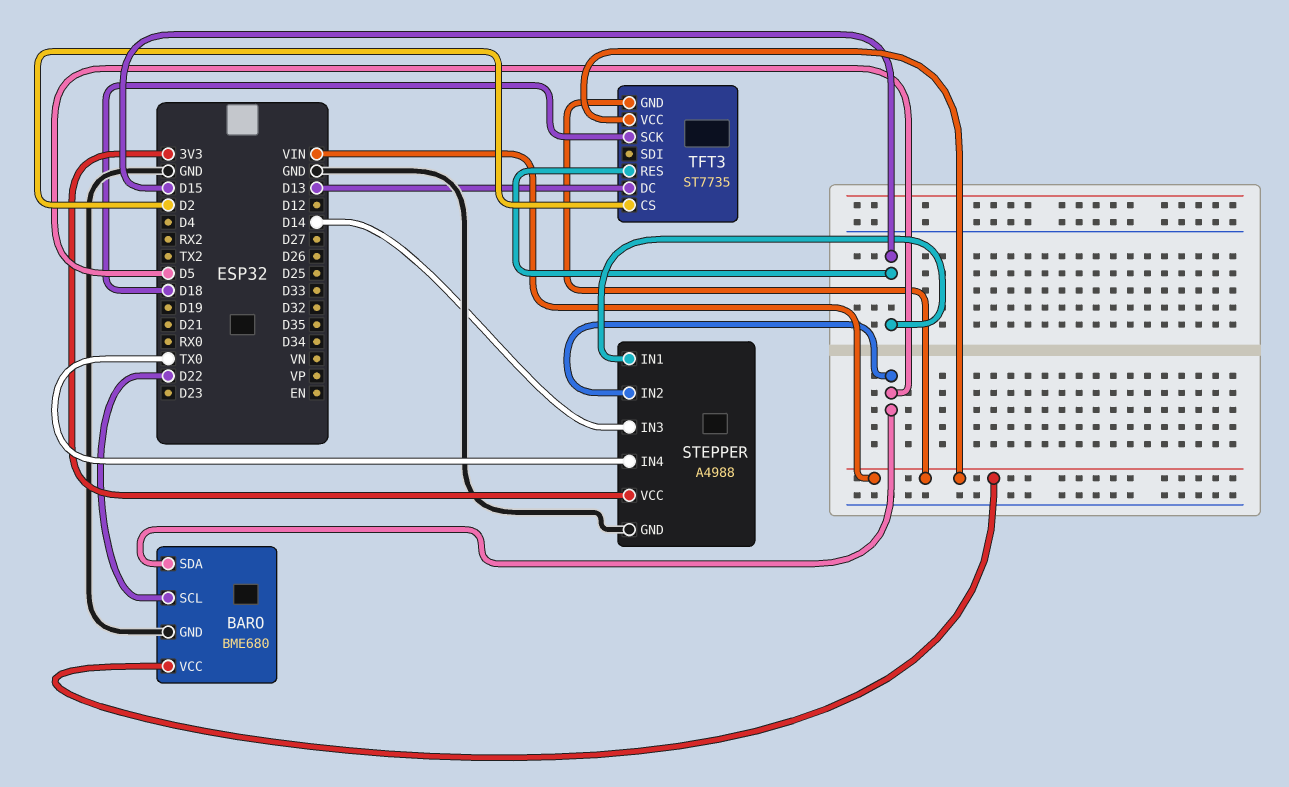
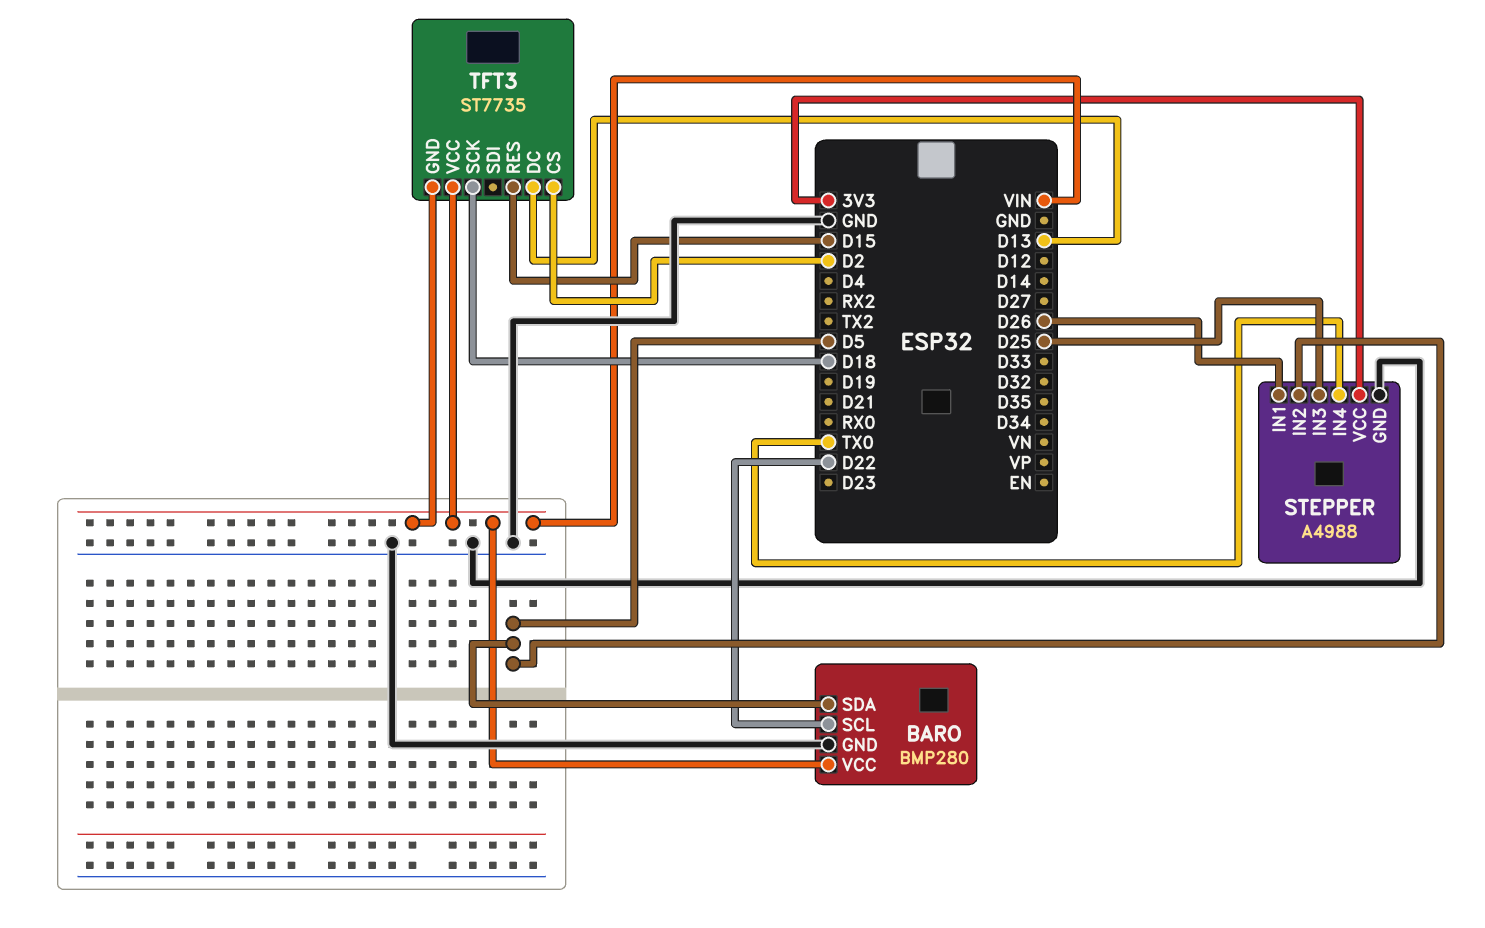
BARO: BME680 -> BMP280
STEPPER pin IN1: D15 -> D26
STEPPER pin IN3: D14 -> D25

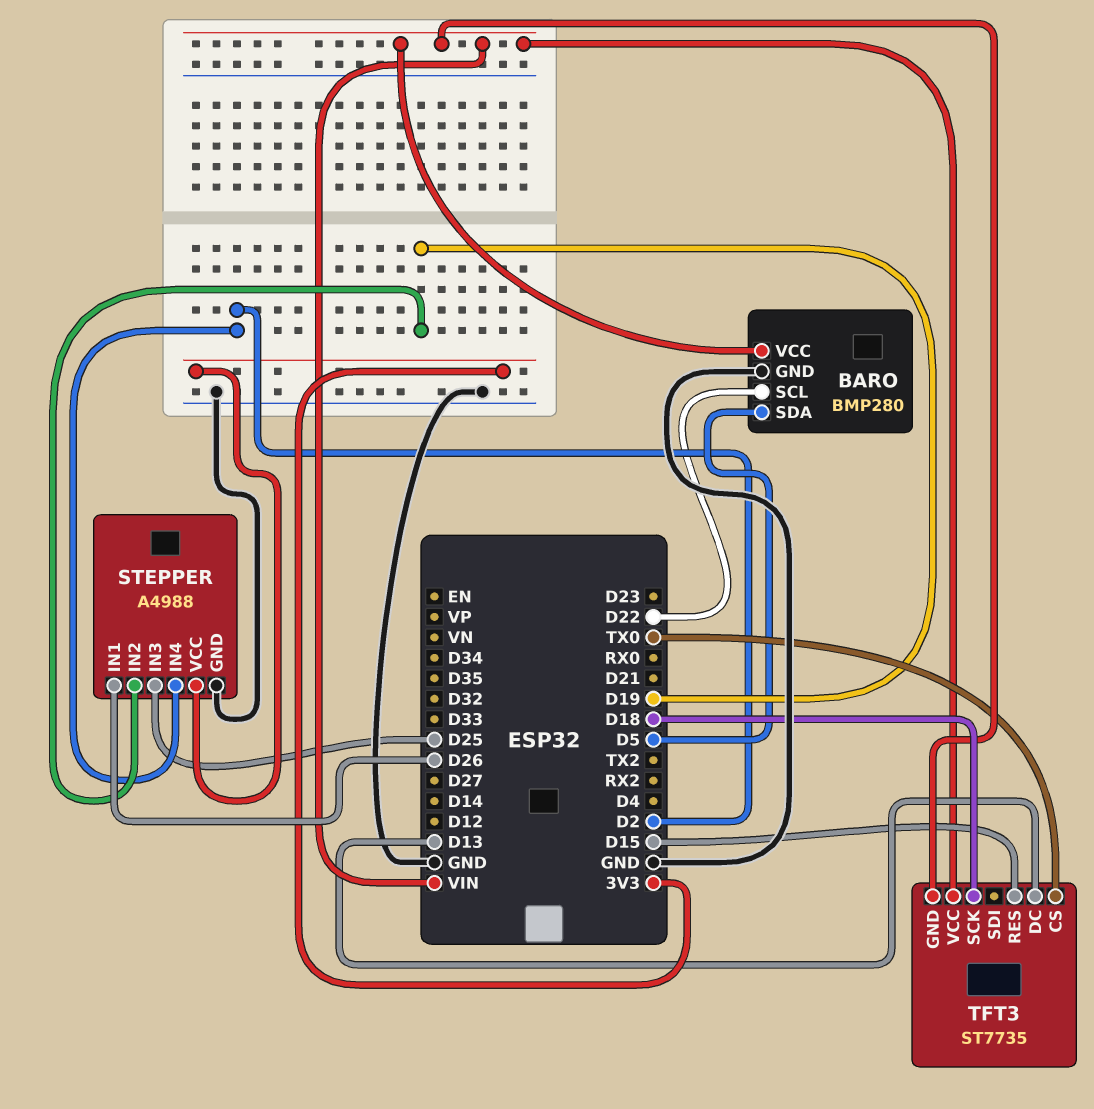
STEPPER pin IN2: D5 -> D19
STEPPER pin IN4: TX0 -> D2
TFT3 pin CS: D2 -> TX0

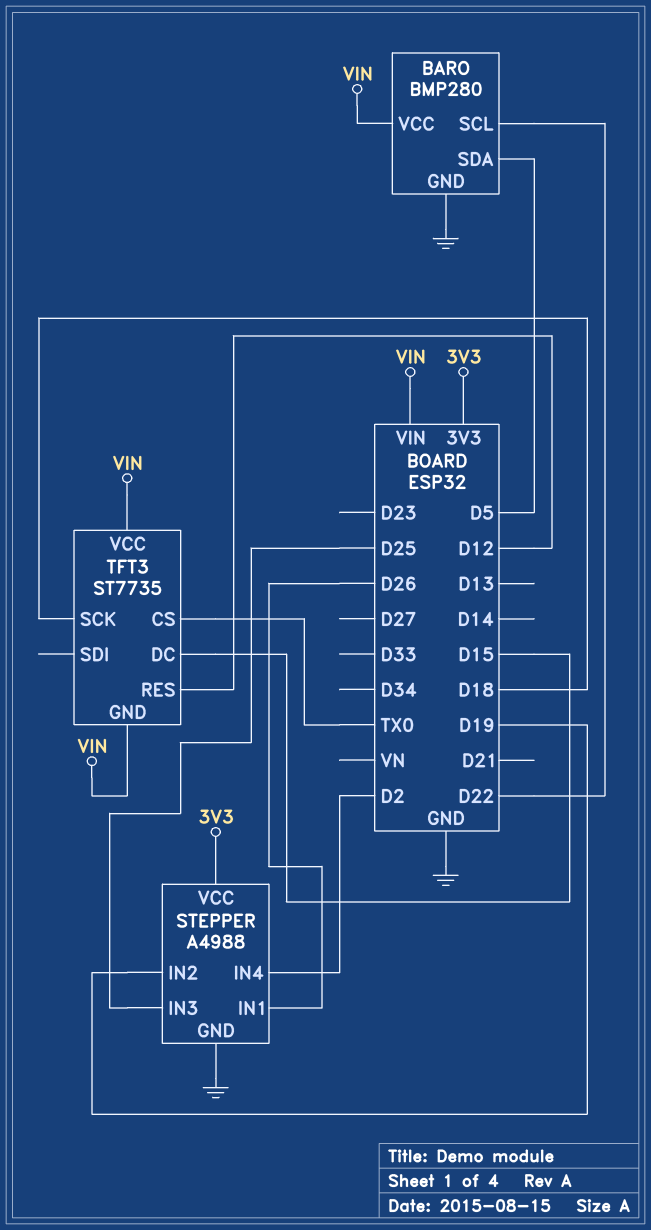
TFT3 pin DC: D13 -> D15
TFT3 pin RES: D15 -> D12

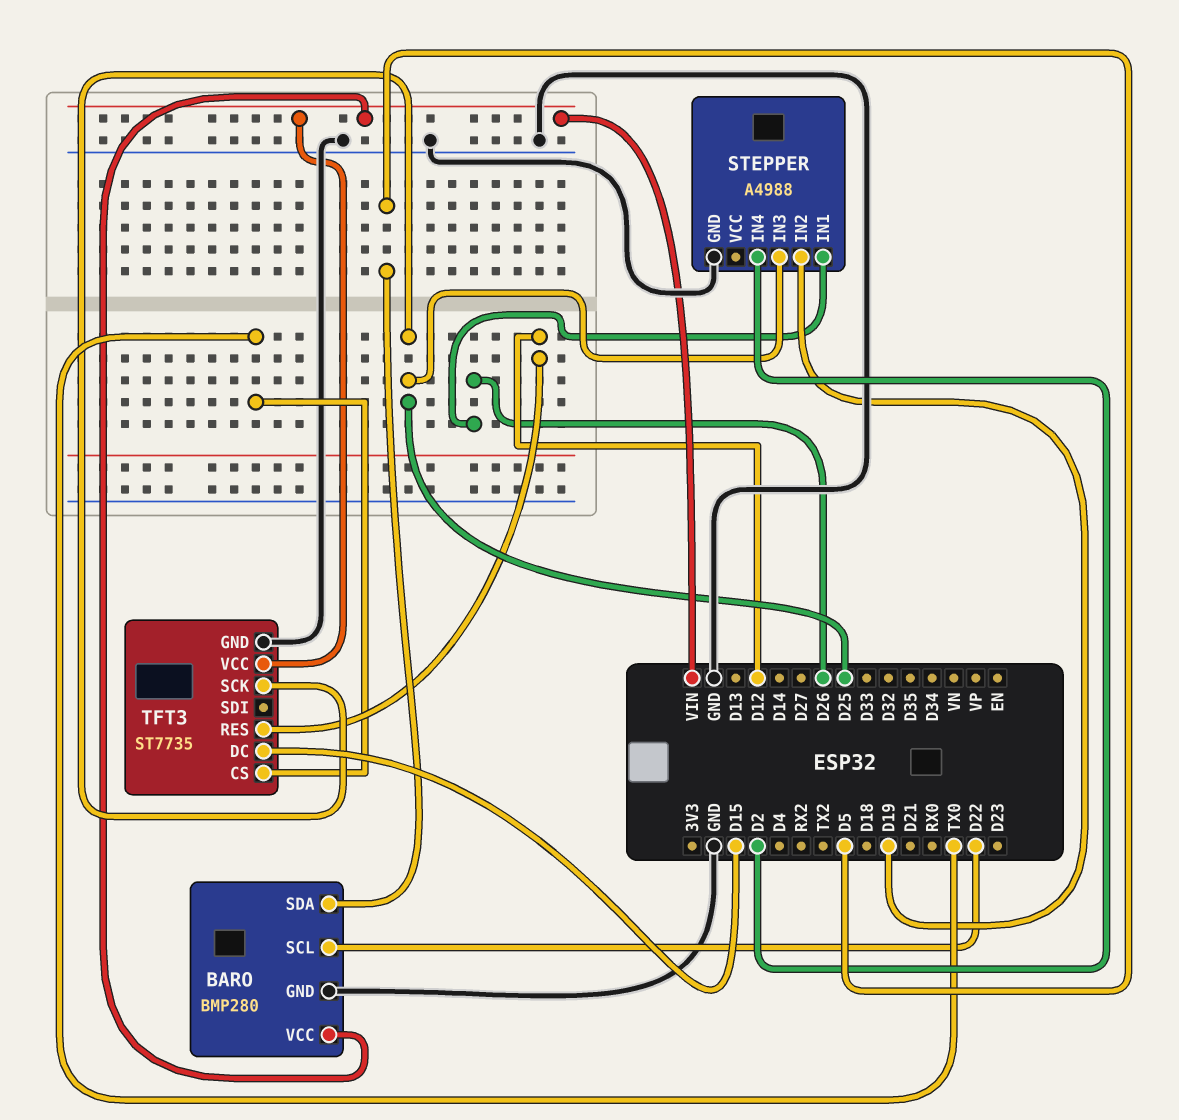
STEPPER pin VCC: 3V3 -> none
TFT3 pin GND: VIN -> GND
TFT3 pin SCK: D18 -> D25

